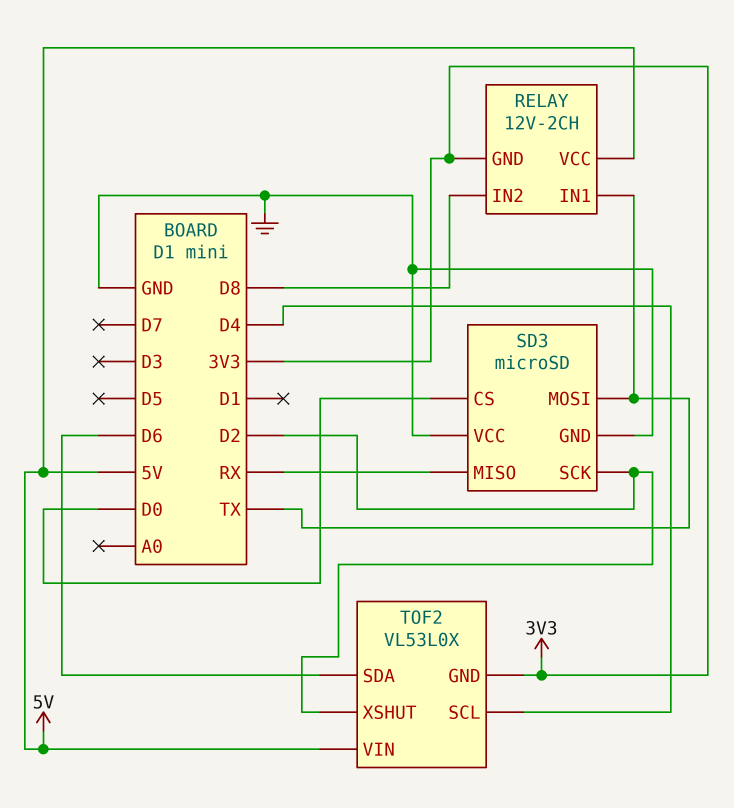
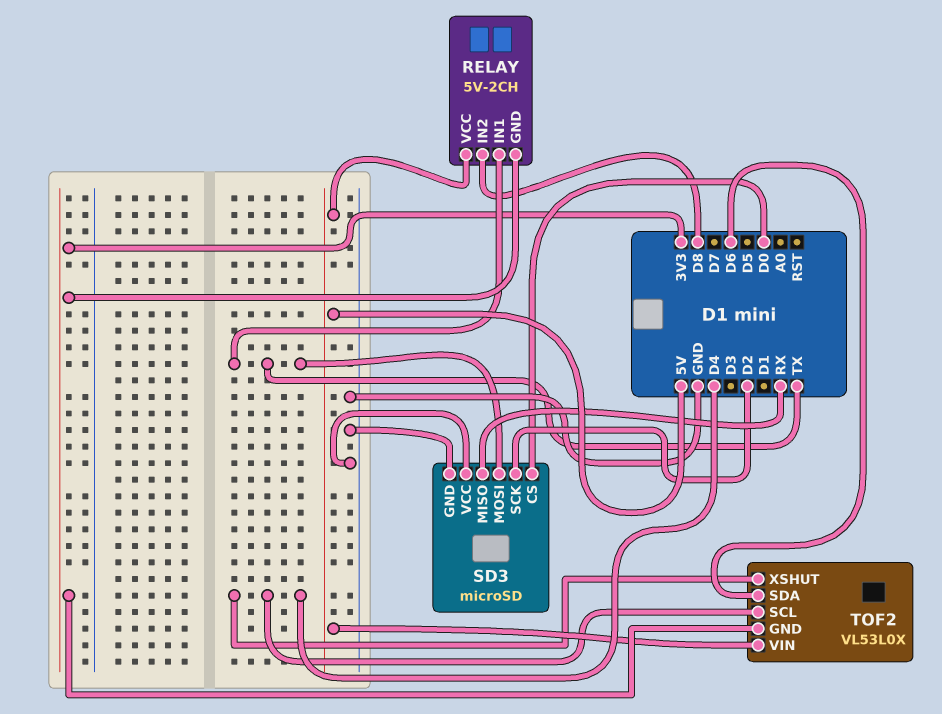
RELAY: 12V-2CH -> 5V-2CH
TOF2 pin XSHUT: D2 -> D4

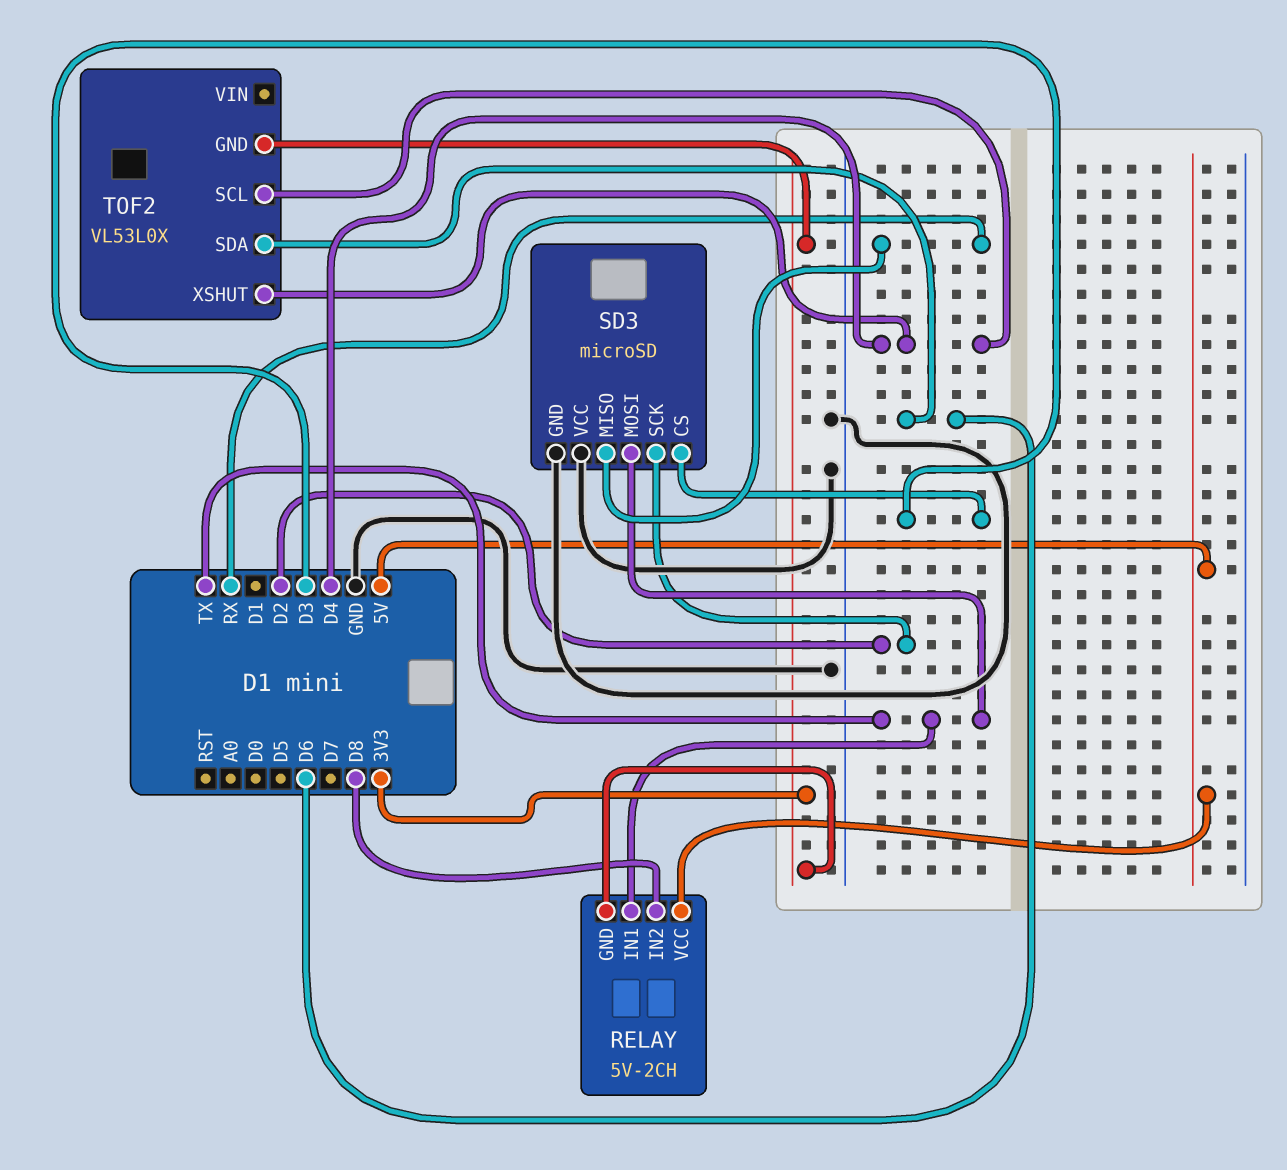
SD3 pin CS: D0 -> D3
TOF2 pin VIN: 5V -> none

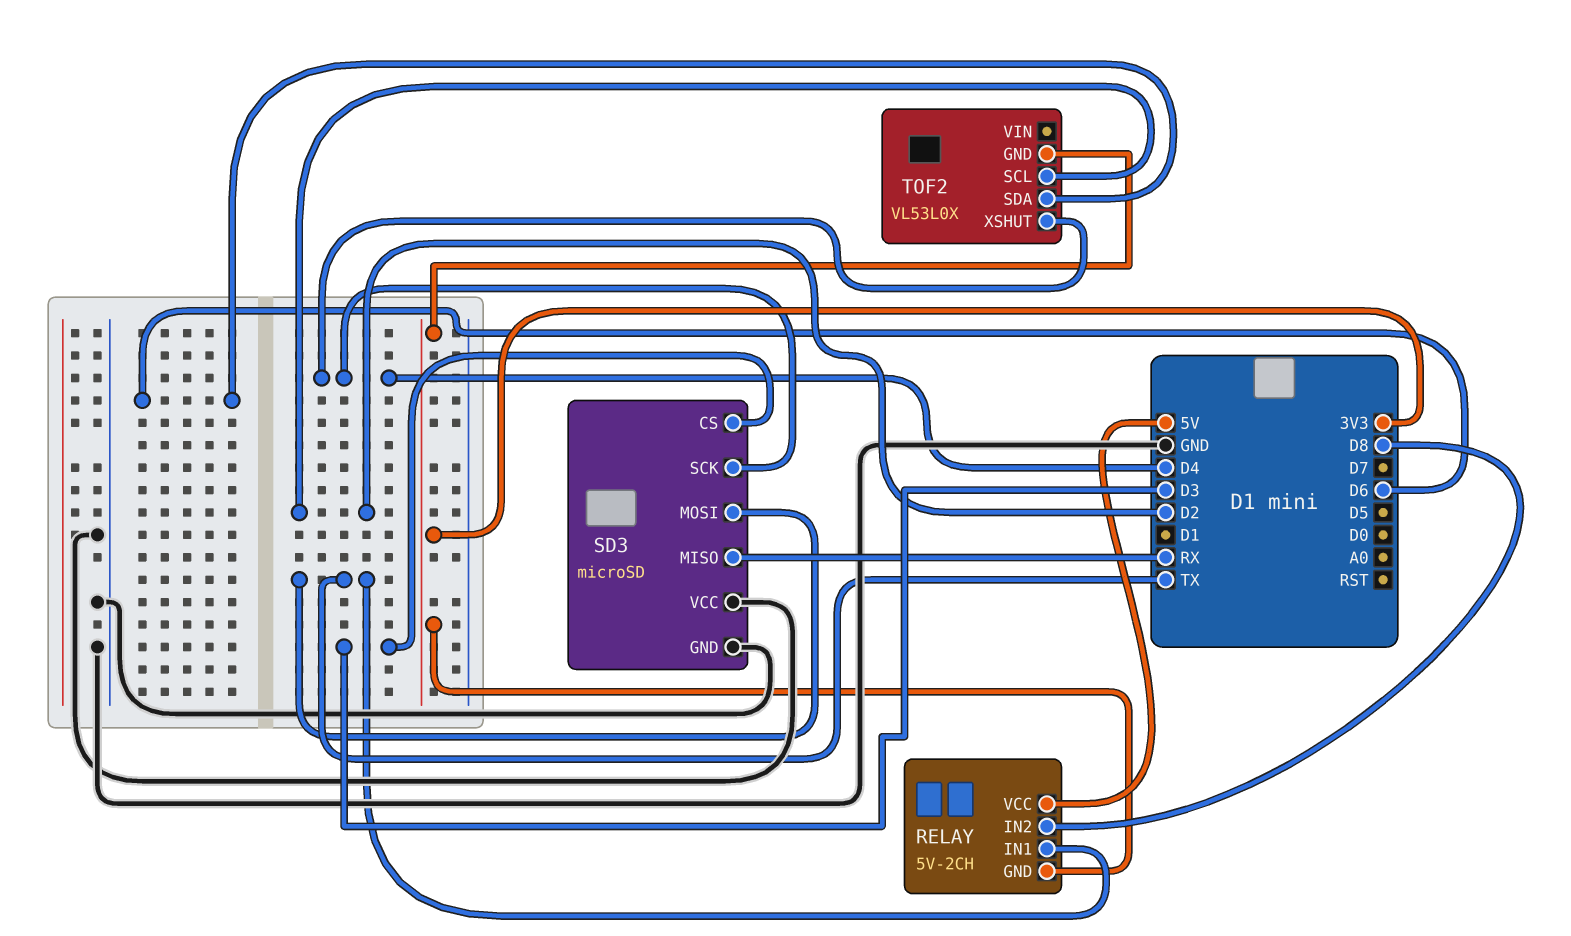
SD3 pin SCK: D2 -> D4
TOF2 pin SCL: D4 -> D2

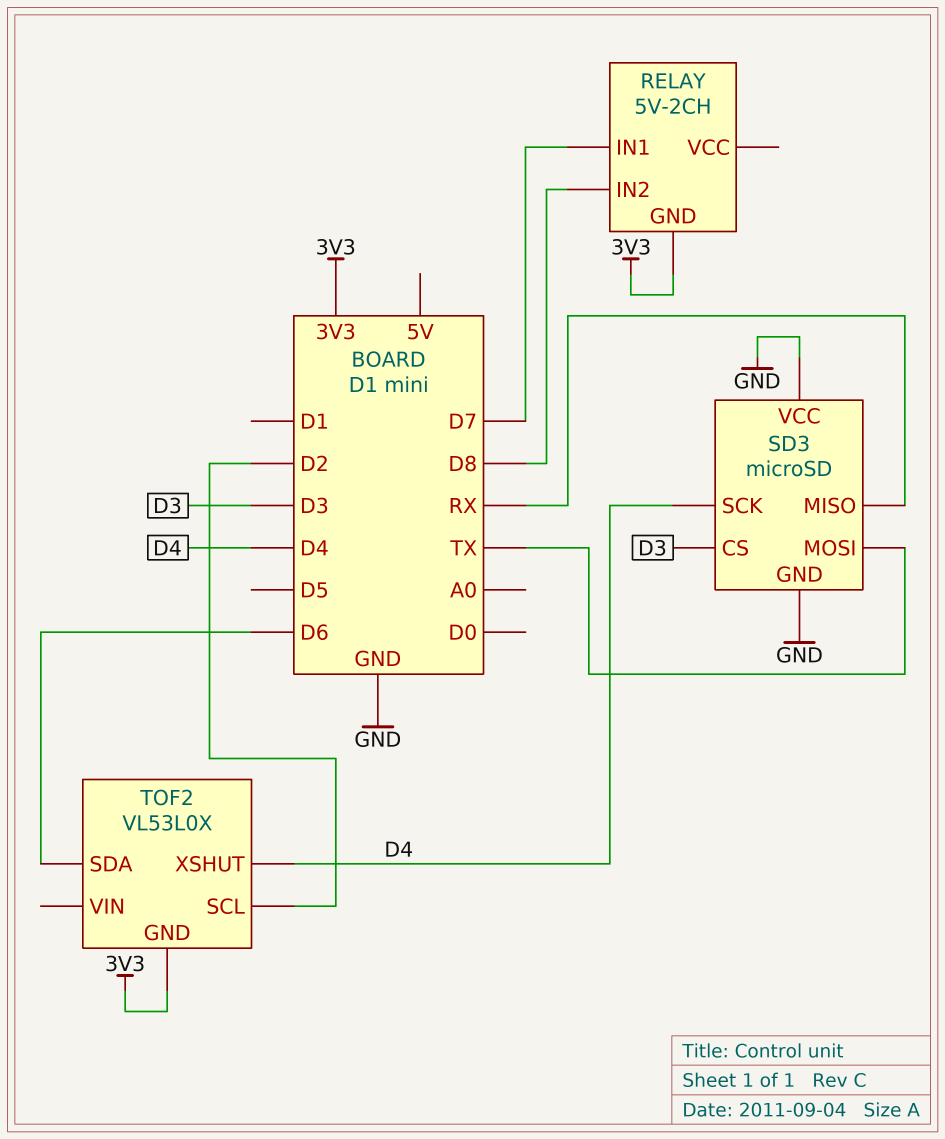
RELAY pin IN1: TX -> D7
RELAY pin VCC: 5V -> none

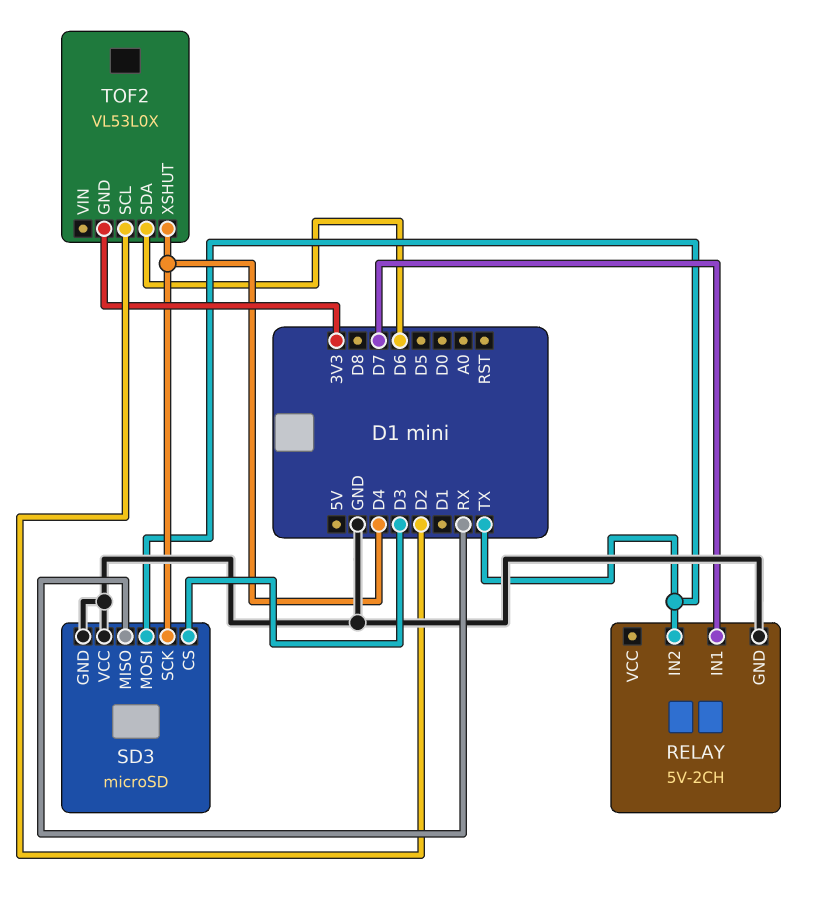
RELAY pin GND: 3V3 -> GND
RELAY pin IN2: D8 -> TX

